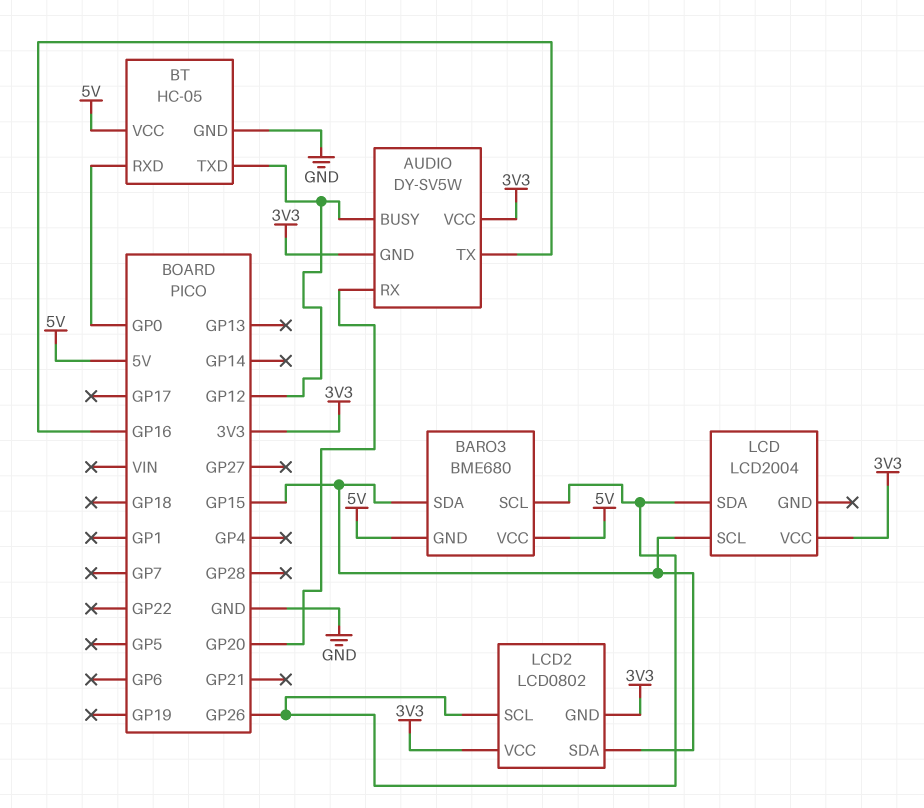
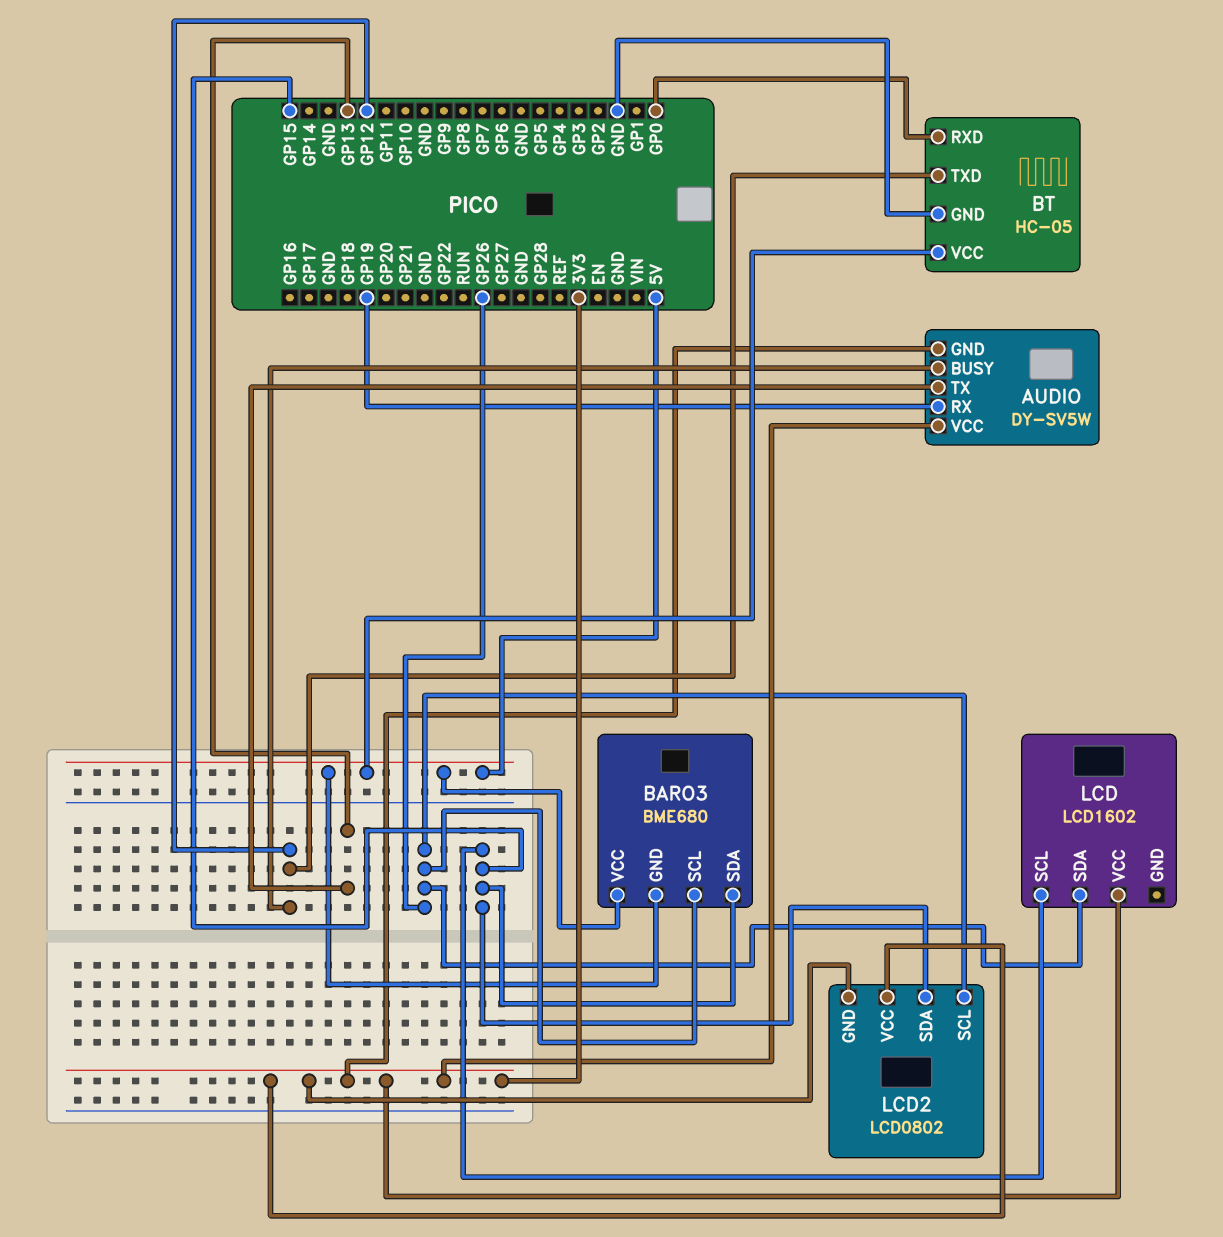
AUDIO pin RX: GP20 -> GP19
AUDIO pin TX: GP16 -> GP13
LCD: LCD2004 -> LCD1602

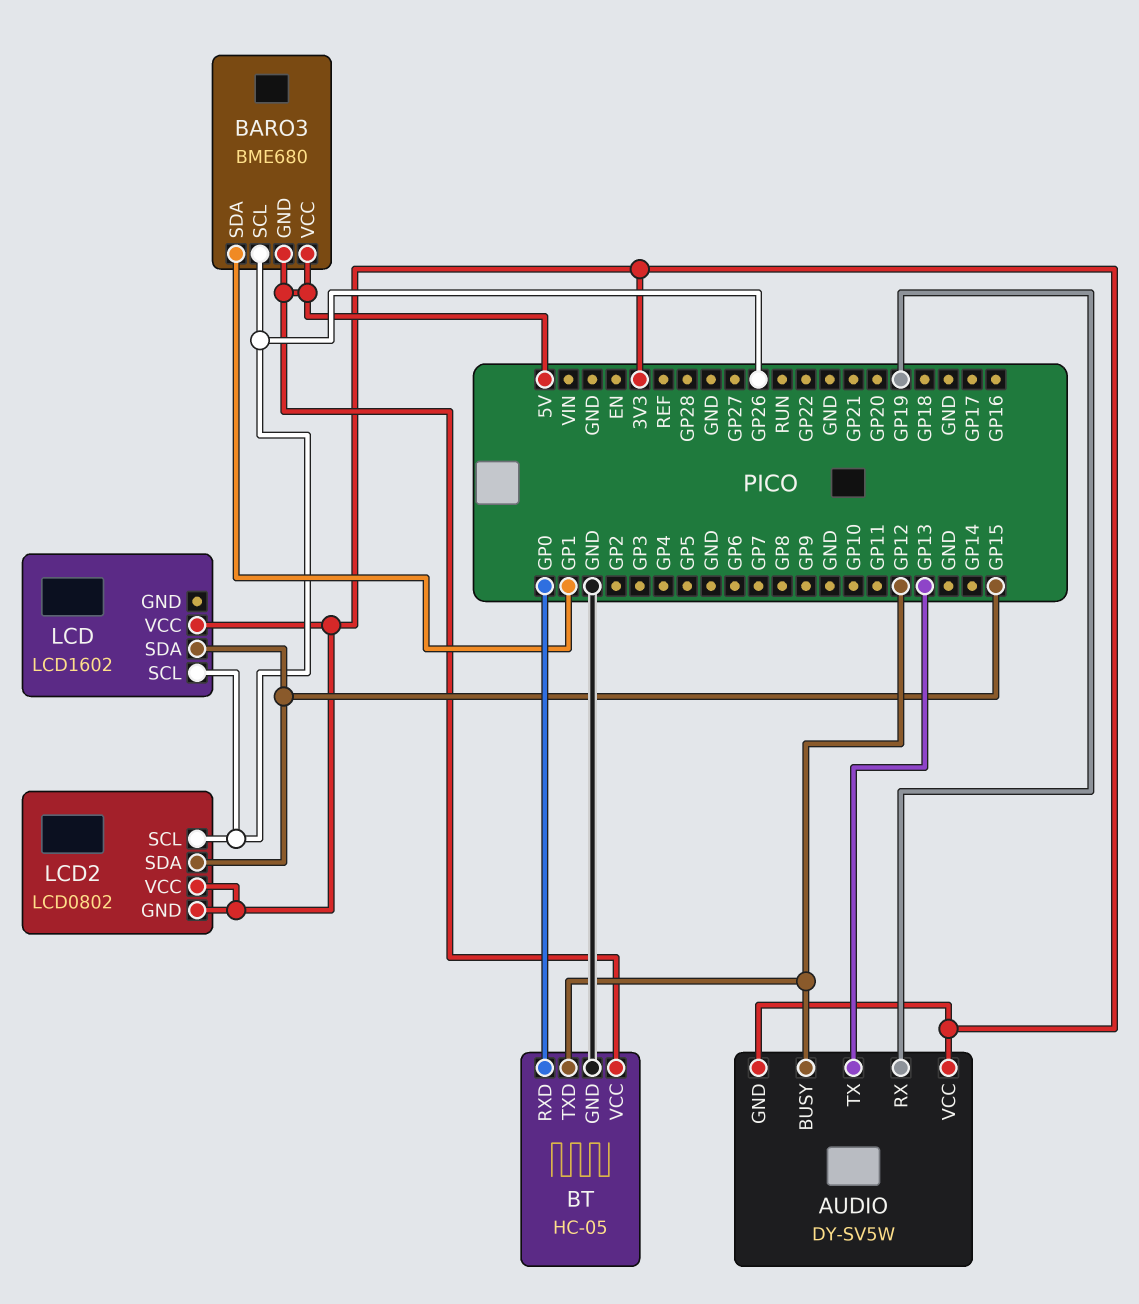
BARO3 pin SDA: GP15 -> GP1
LCD pin SCL: GP15 -> GP26
LCD pin SDA: GP26 -> GP15

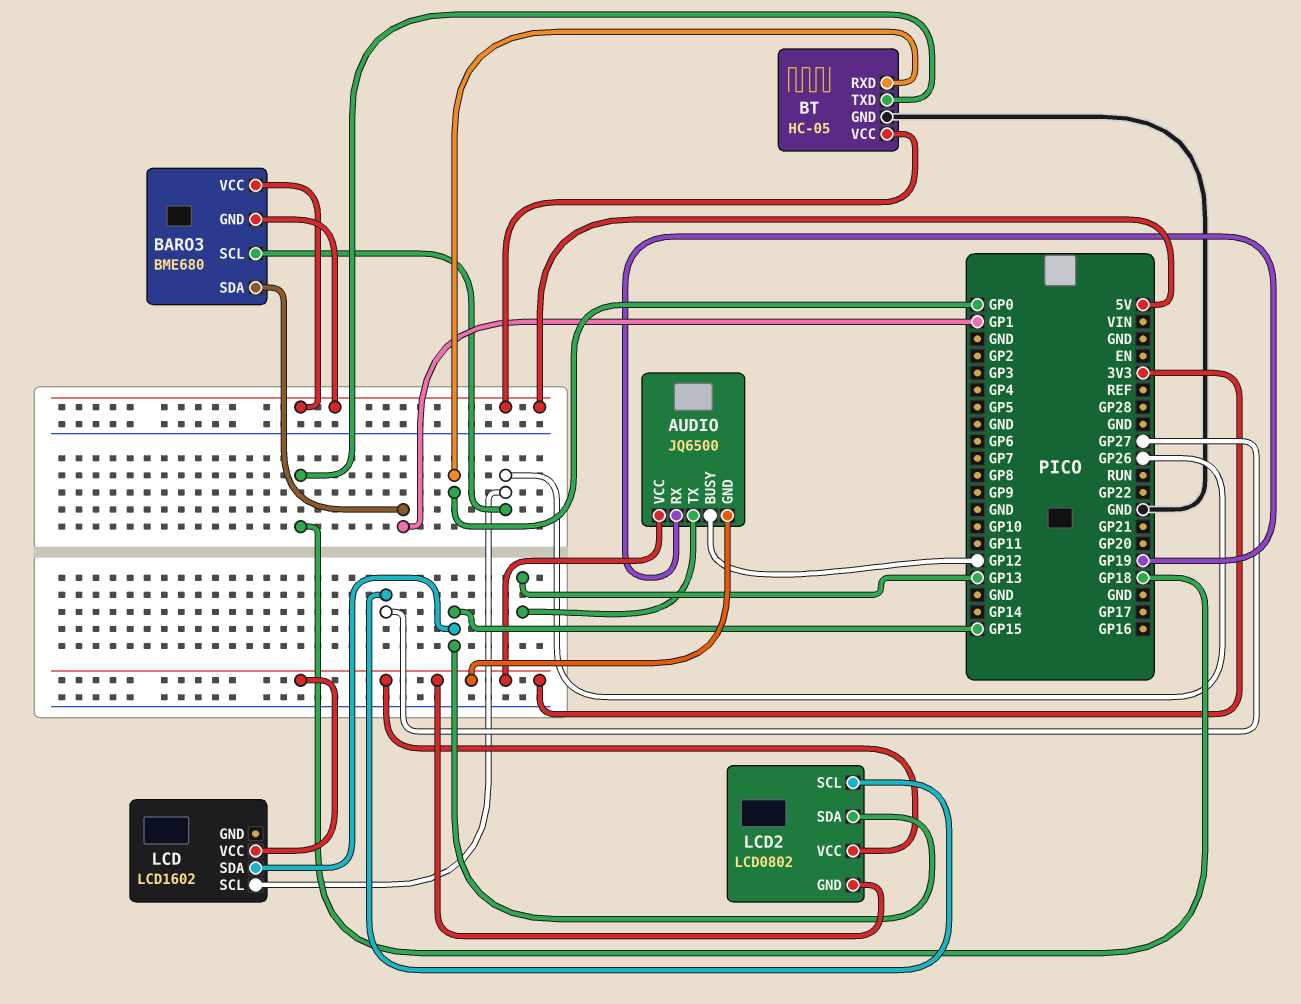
AUDIO: DY-SV5W -> JQ6500
BT pin TXD: GP12 -> GP18
LCD2 pin SCL: GP26 -> GP27

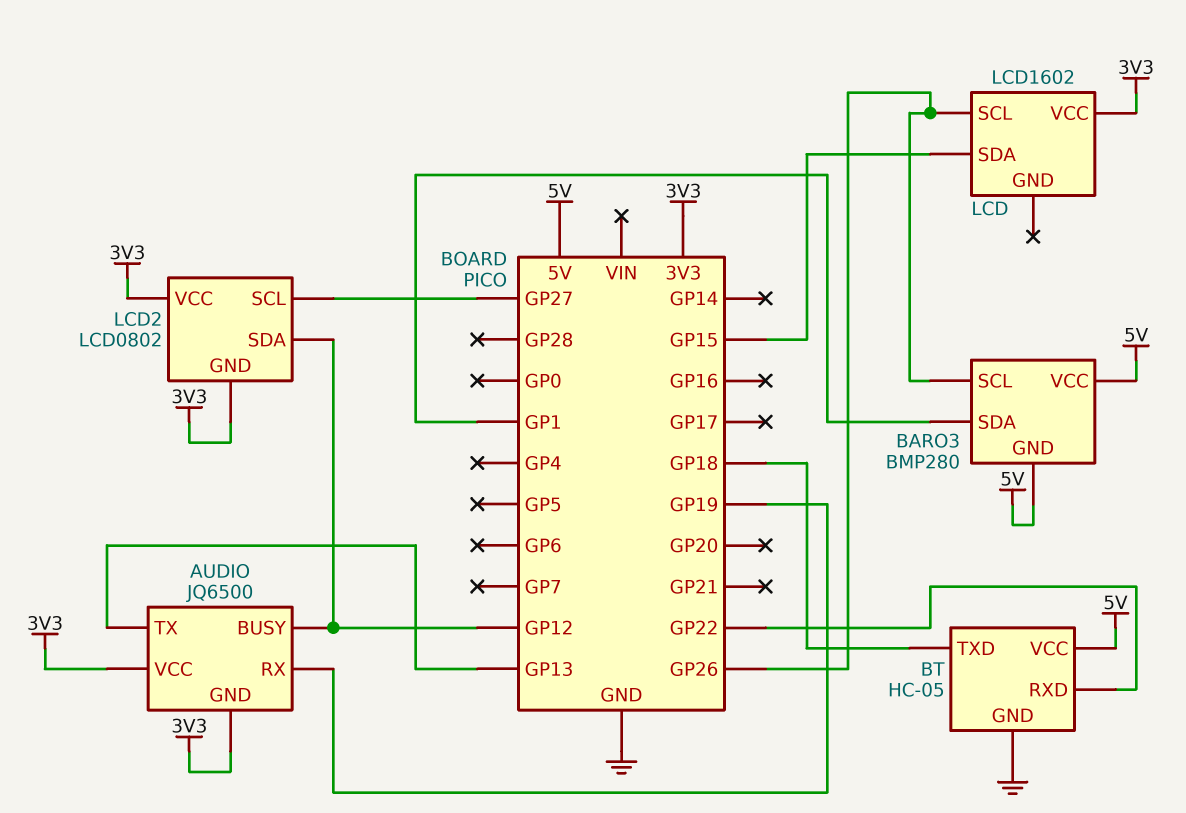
BARO3: BME680 -> BMP280
BT pin RXD: GP0 -> GP22
LCD2 pin SDA: GP15 -> GP12

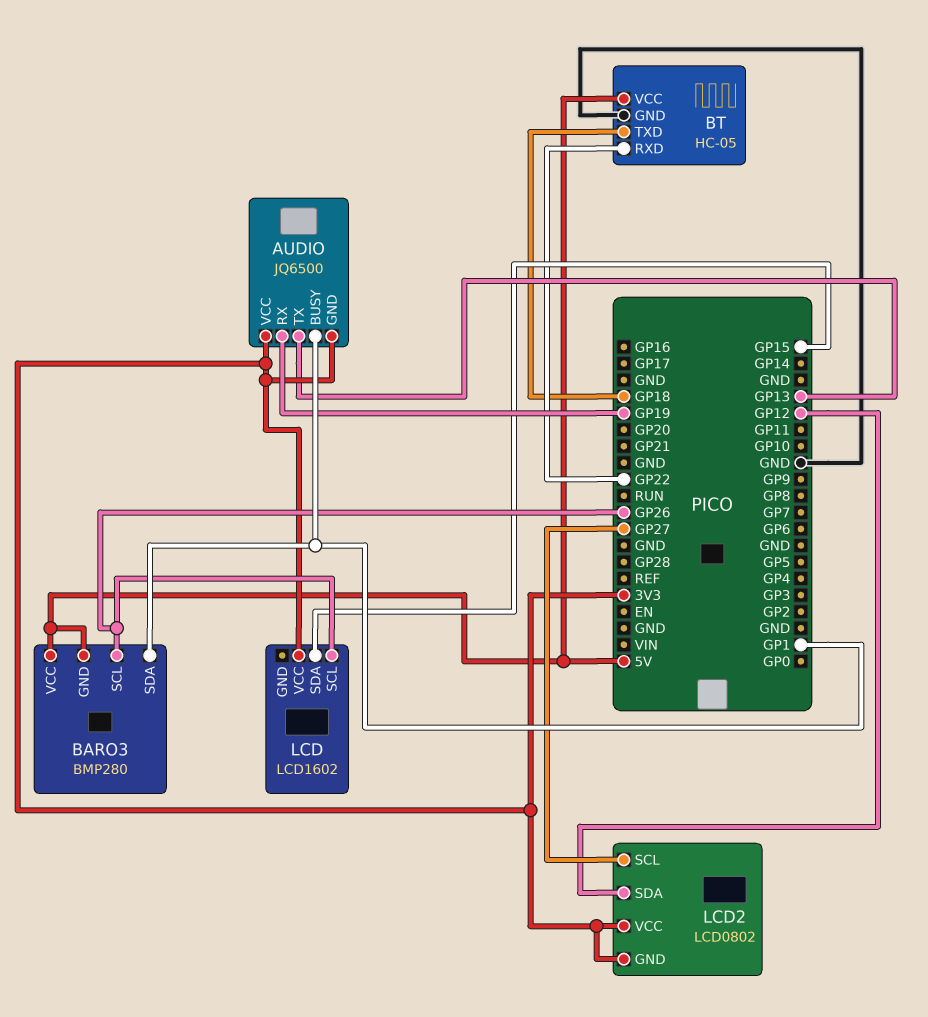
AUDIO pin BUSY: GP12 -> GP1

